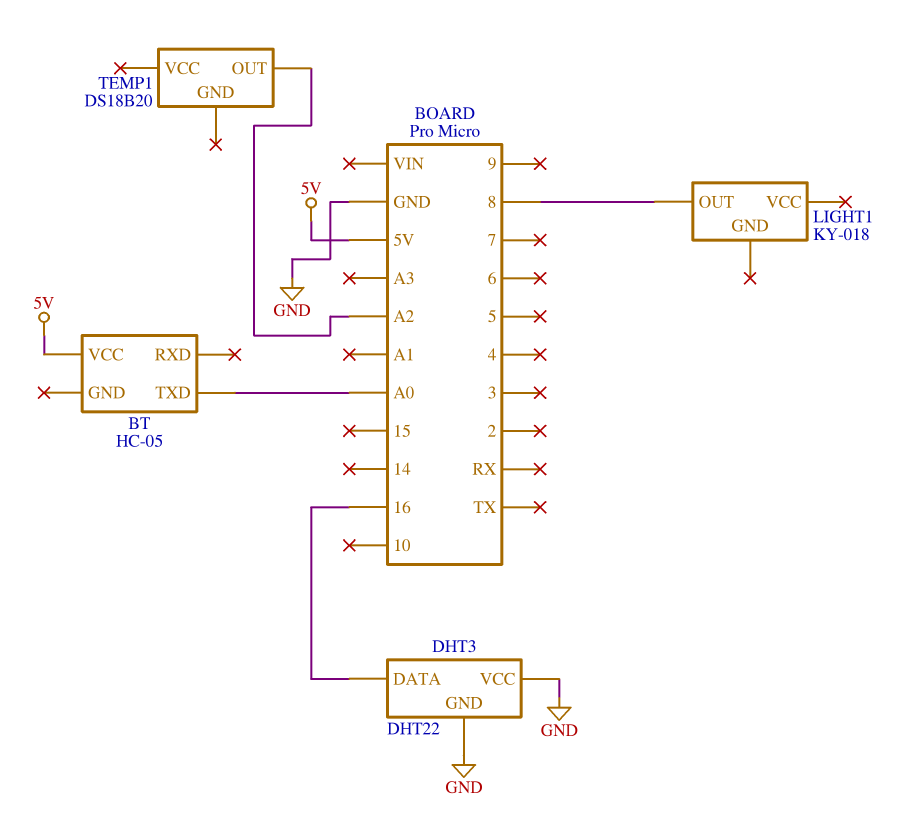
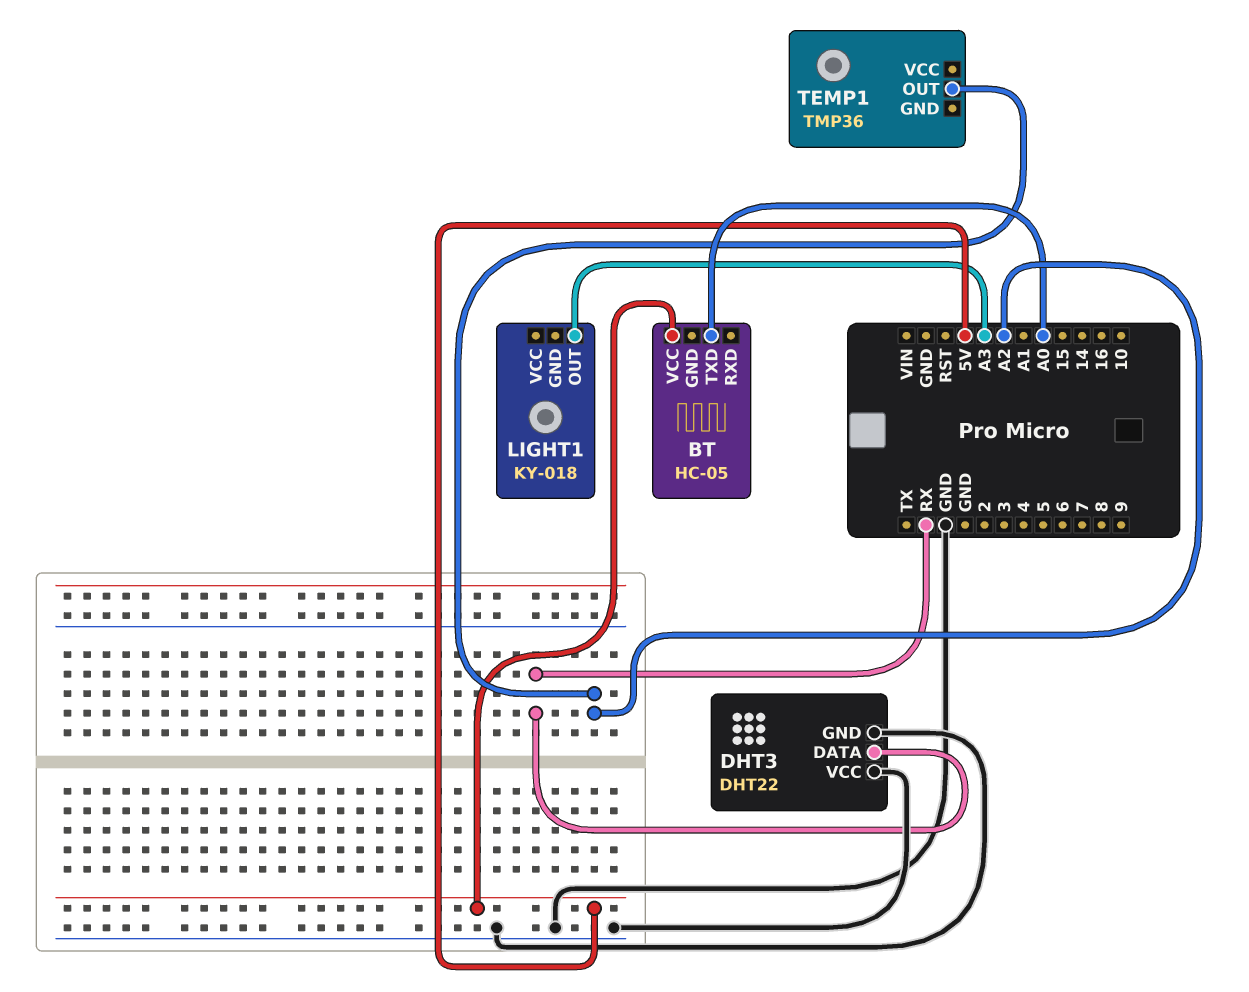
DHT3 pin DATA: 16 -> RX
LIGHT1 pin OUT: 8 -> A3
TEMP1: DS18B20 -> TMP36

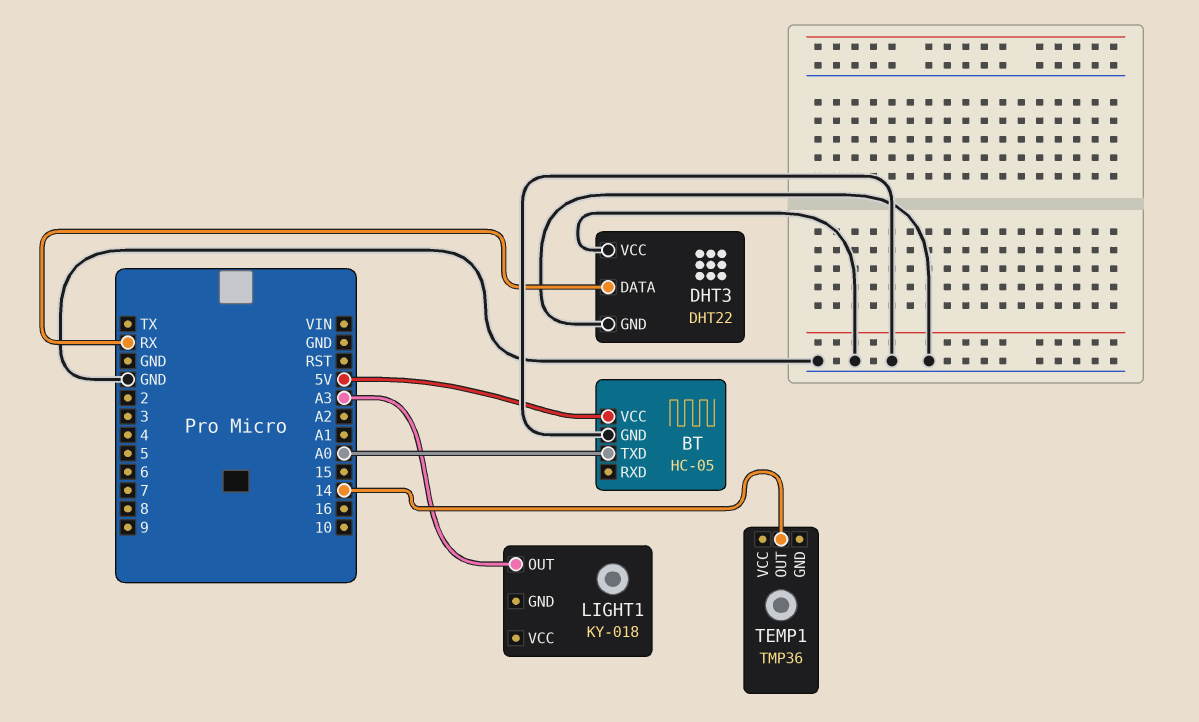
BT pin GND: none -> GND
TEMP1 pin OUT: A2 -> 14

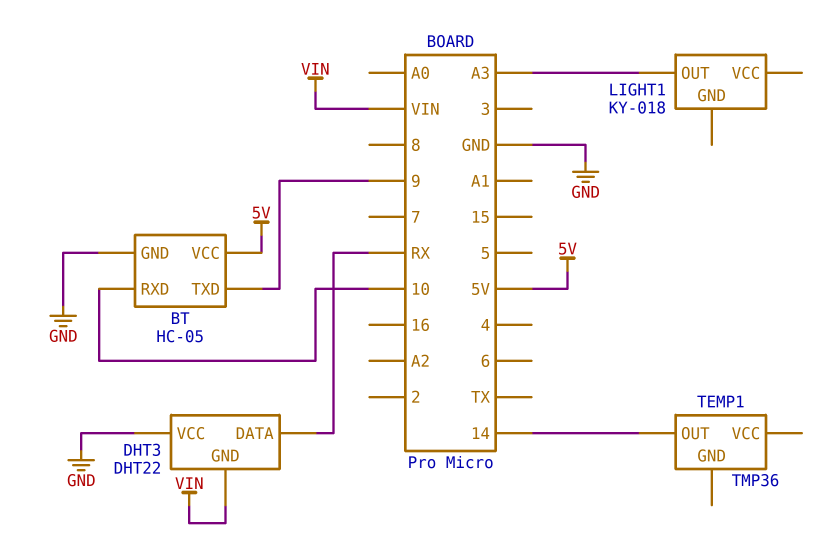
BT pin RXD: none -> 10
BT pin TXD: A0 -> 9
DHT3 pin GND: GND -> VIN

